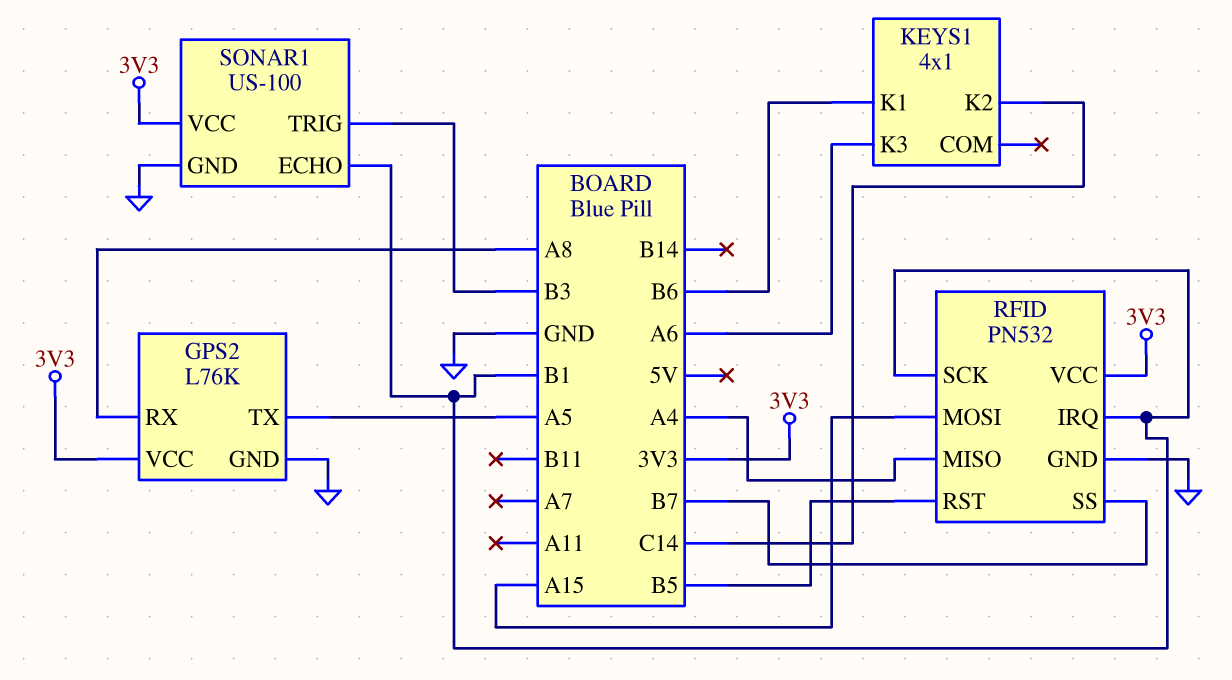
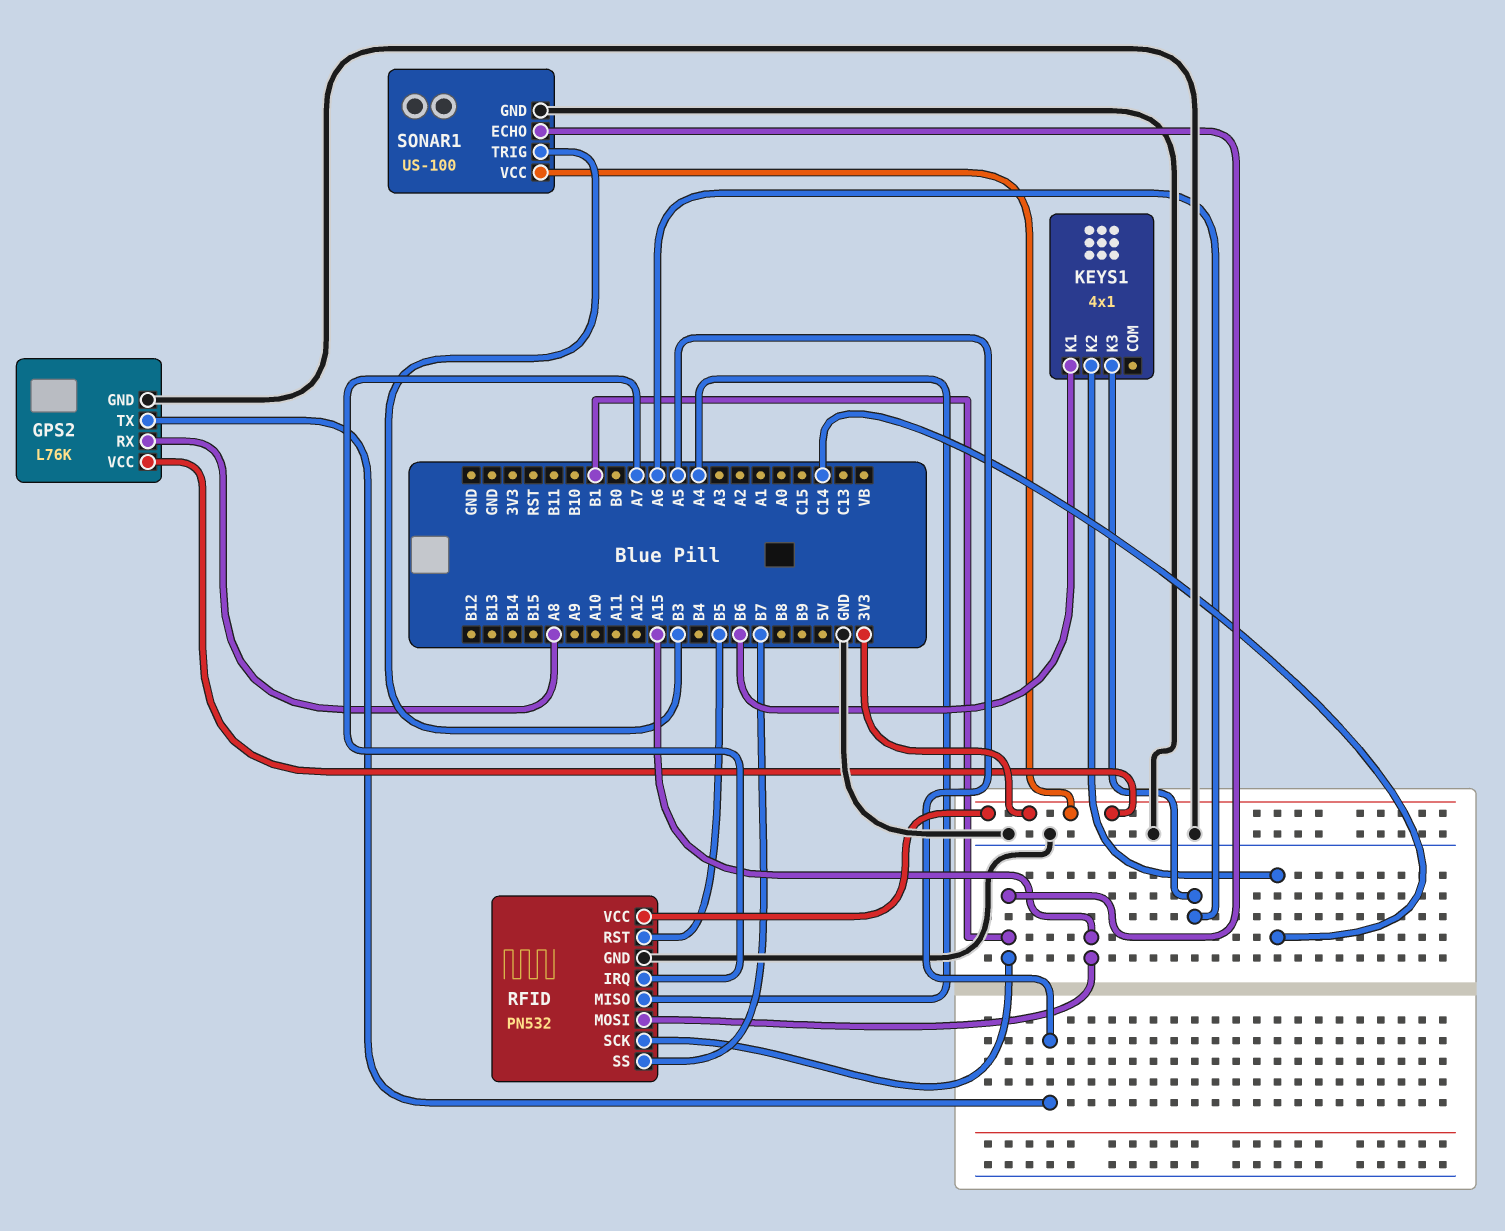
RFID pin IRQ: B1 -> A7

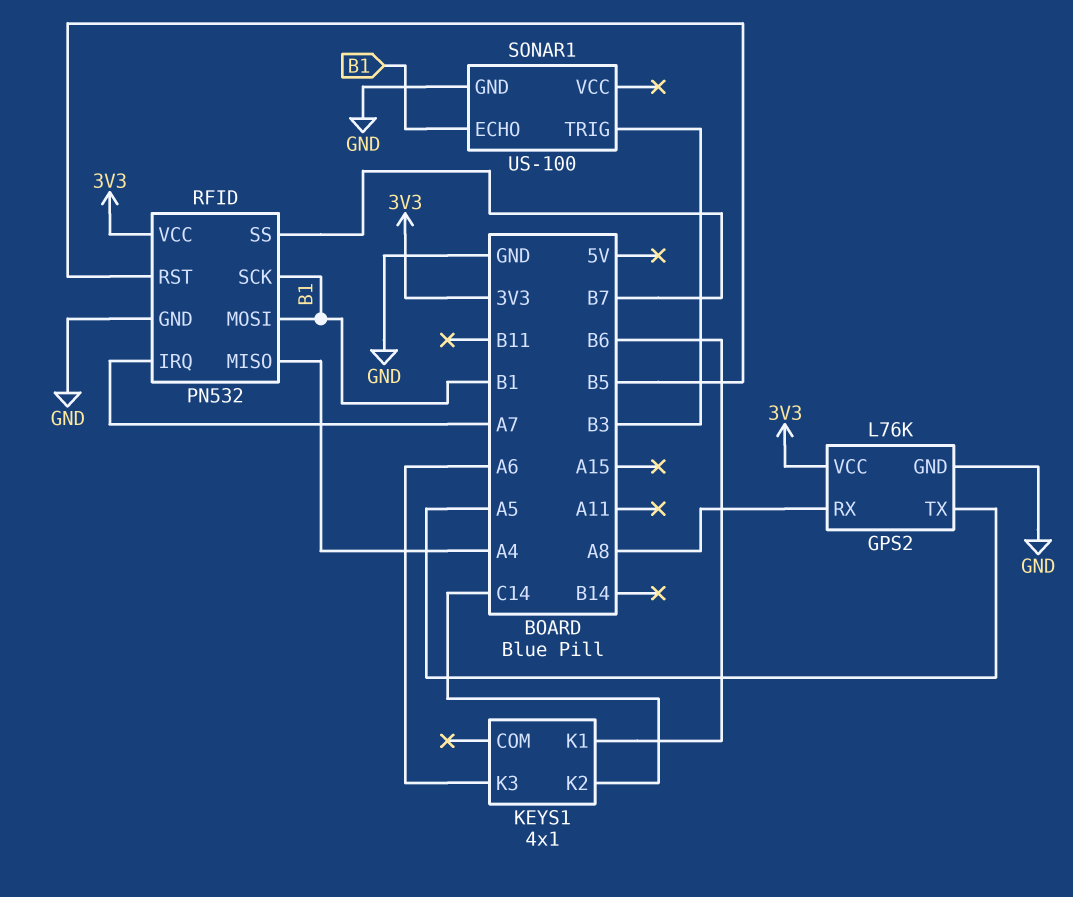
RFID pin MOSI: A15 -> B1
SONAR1 pin VCC: 3V3 -> none

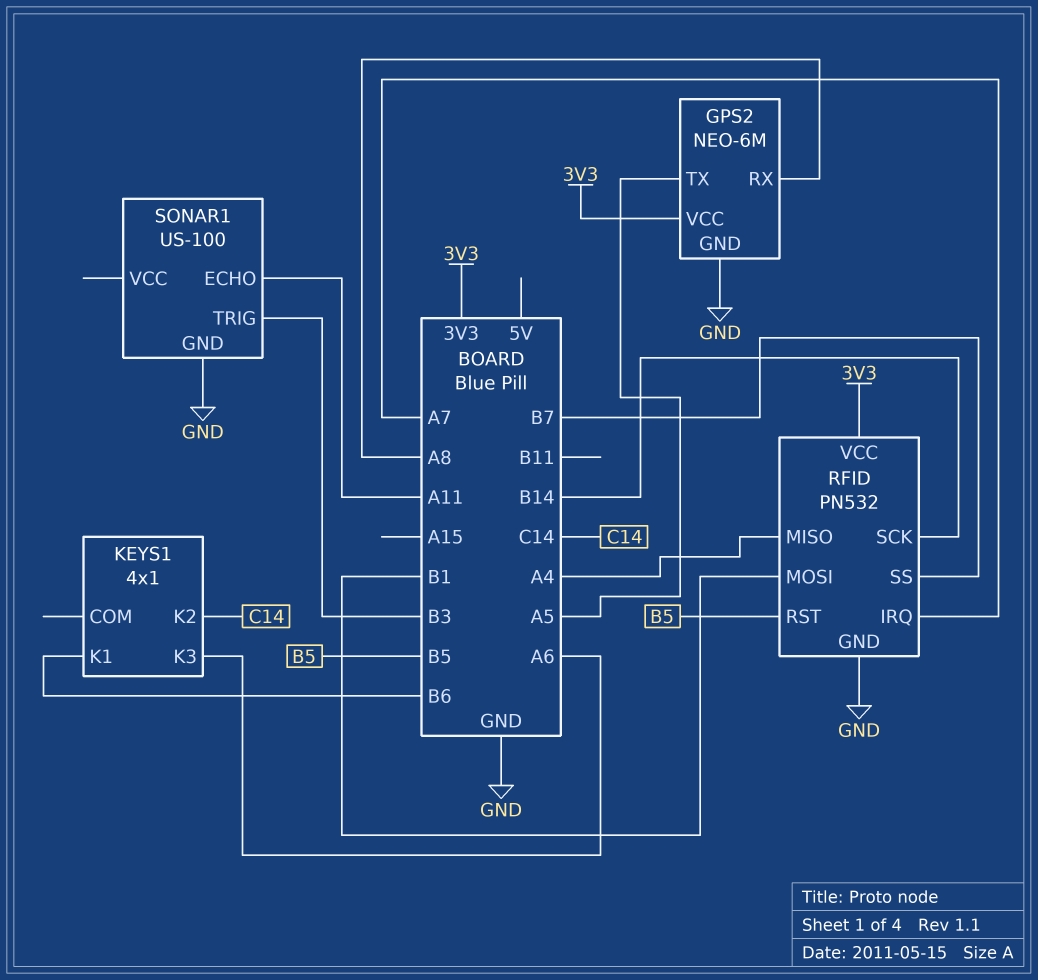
GPS2: L76K -> NEO-6M
RFID pin SCK: B1 -> B14
SONAR1 pin ECHO: B1 -> A11

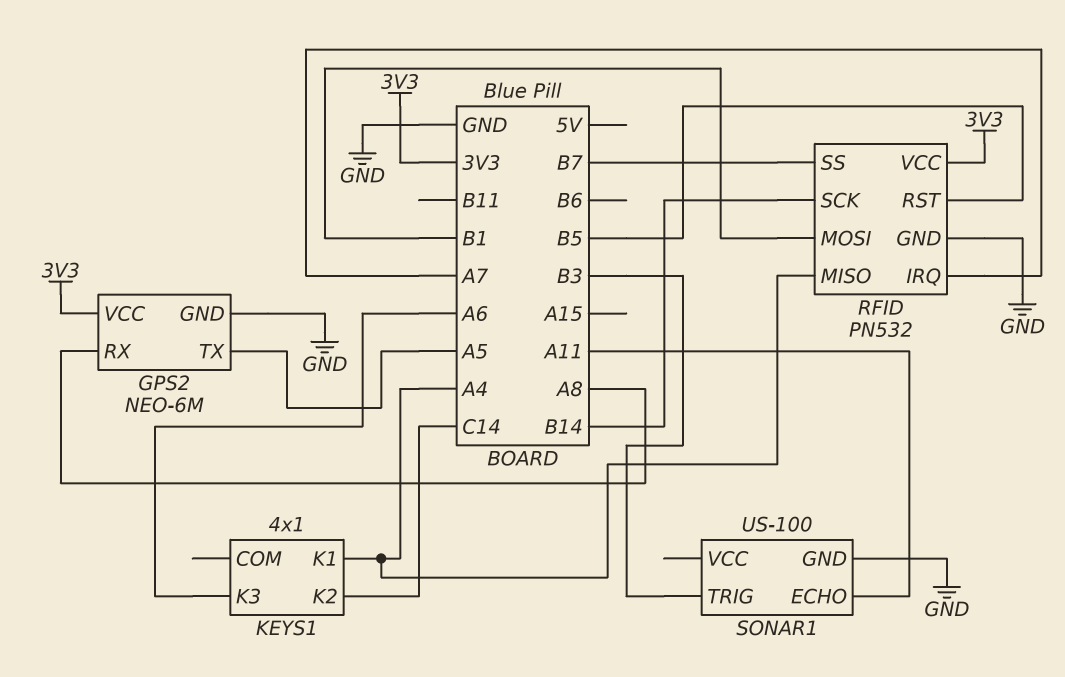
KEYS1 pin K1: B6 -> A4

